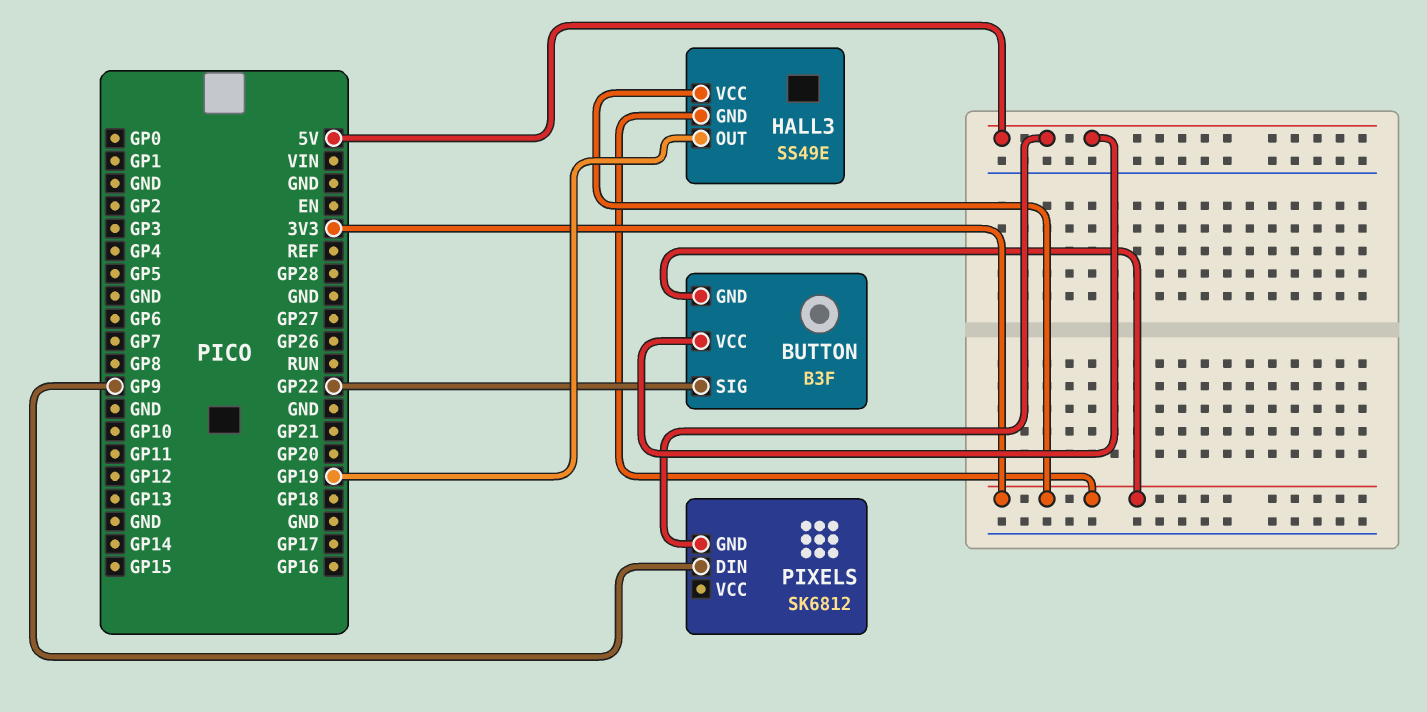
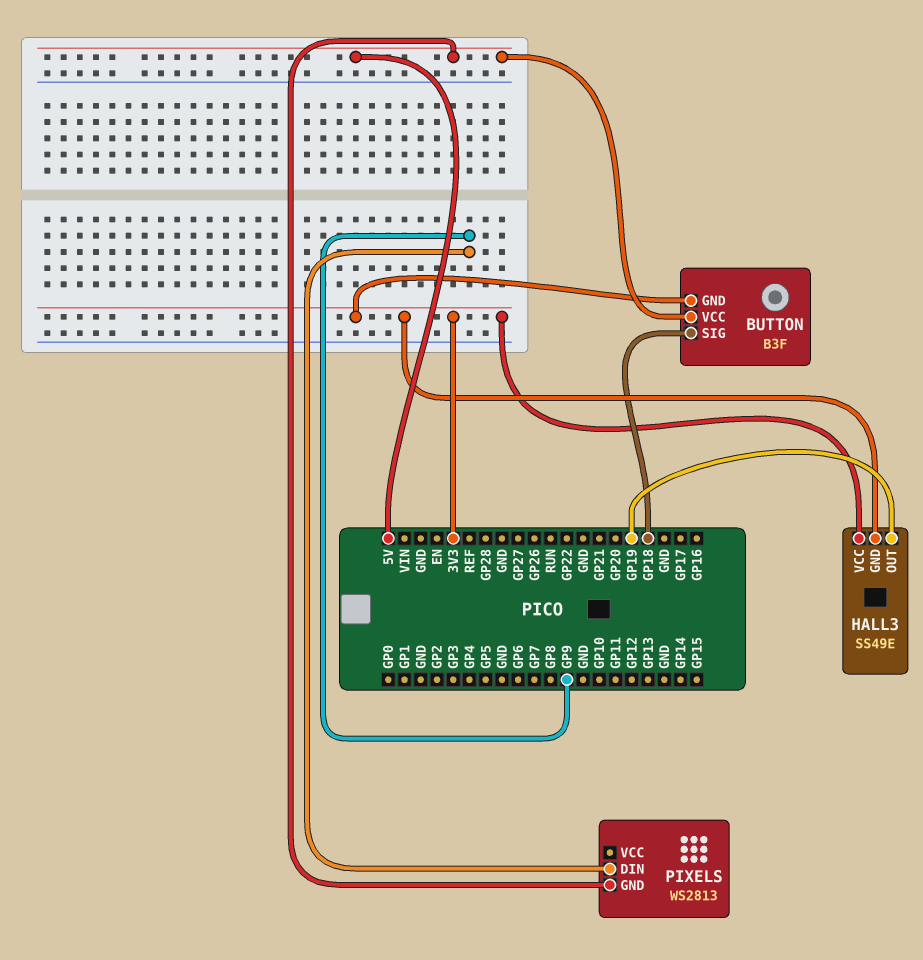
BUTTON pin SIG: GP22 -> GP18
PIXELS: SK6812 -> WS2813

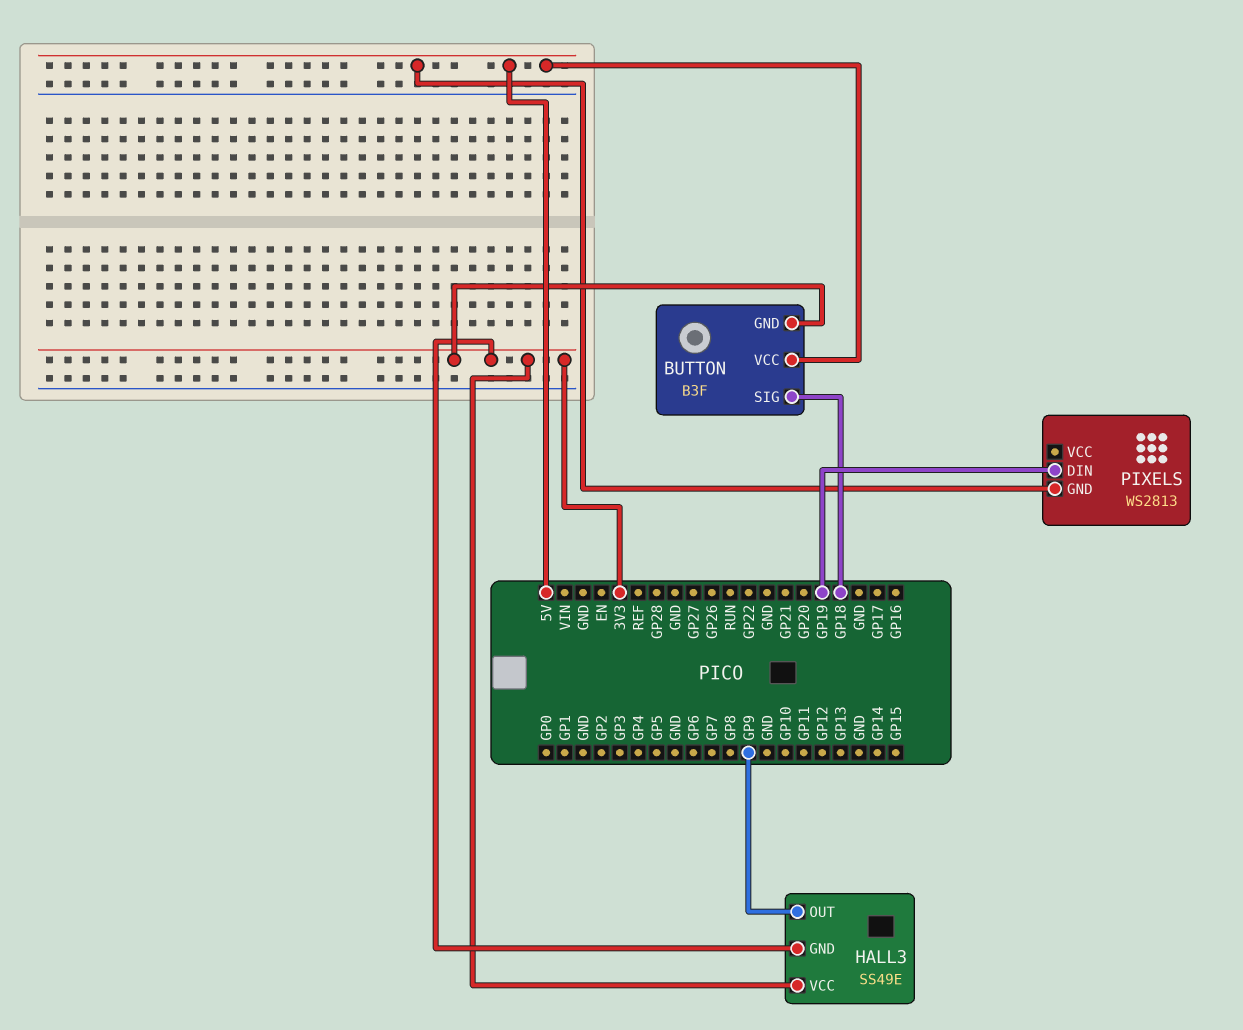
HALL3 pin OUT: GP19 -> GP9
PIXELS pin DIN: GP9 -> GP19

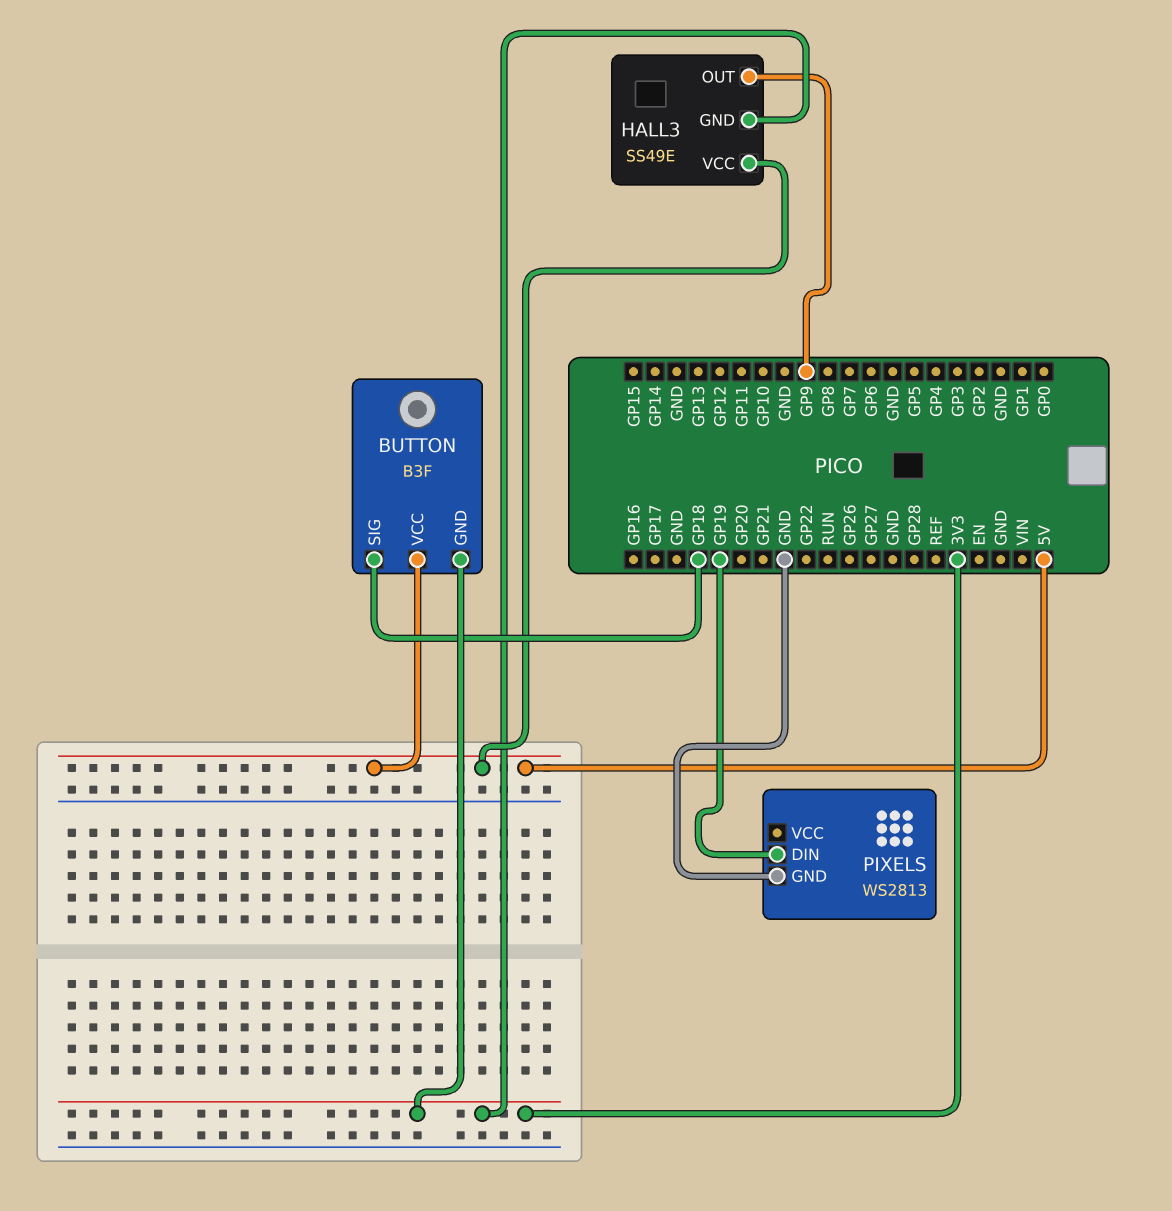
HALL3 pin VCC: 3V3 -> 5V
PIXELS pin GND: 5V -> GND

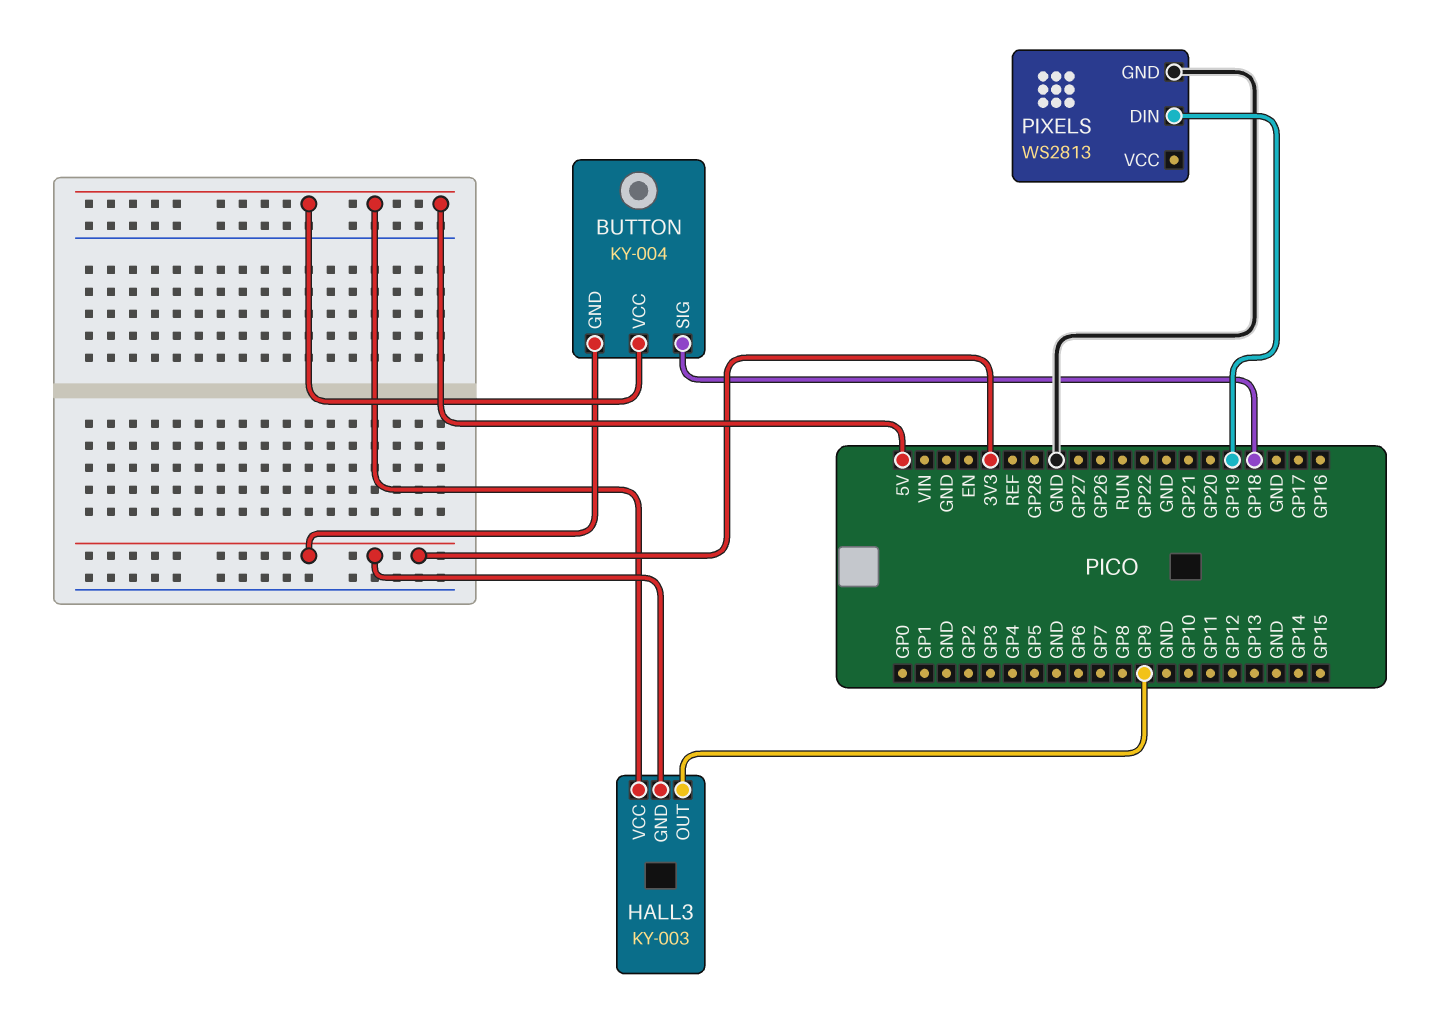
BUTTON: B3F -> KY-004
HALL3: SS49E -> KY-003

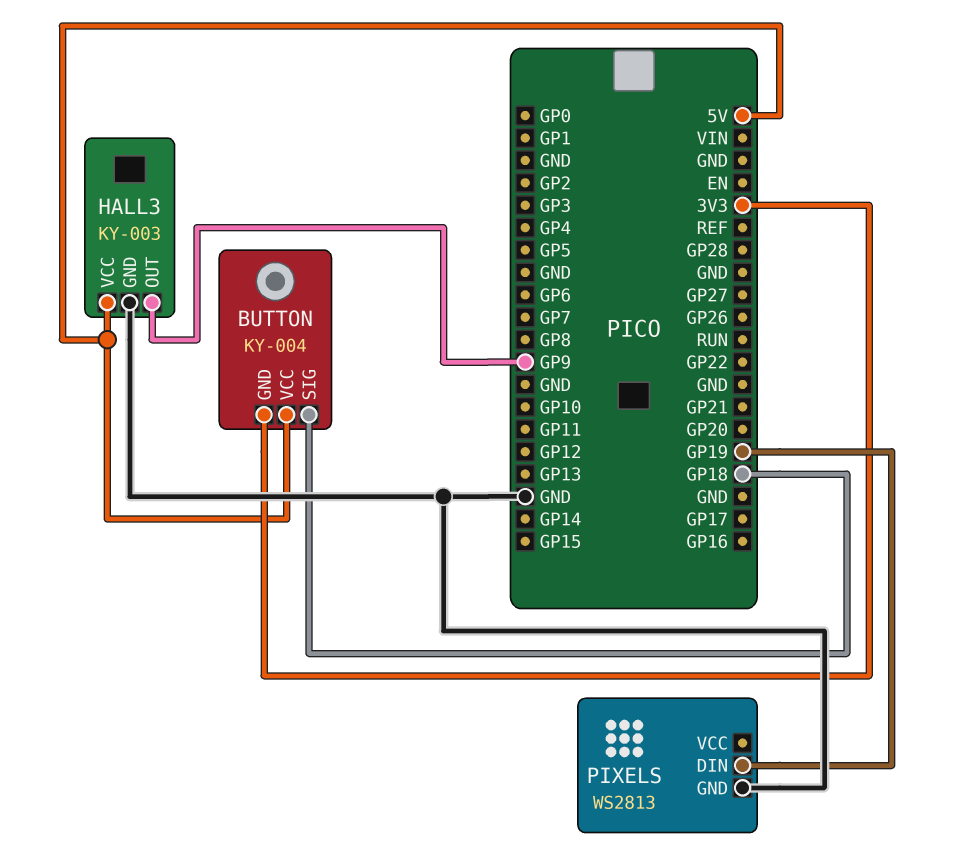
HALL3 pin GND: 3V3 -> GND

